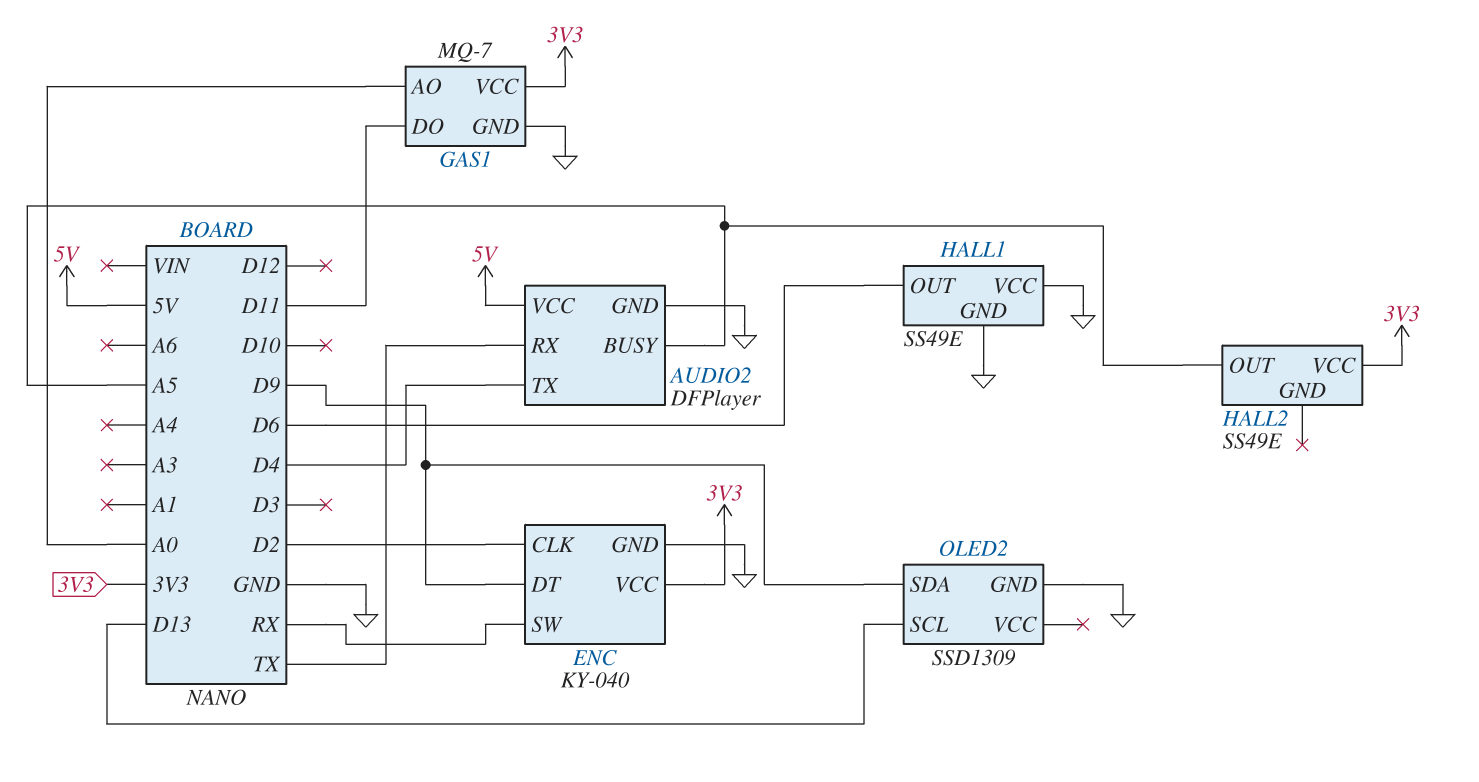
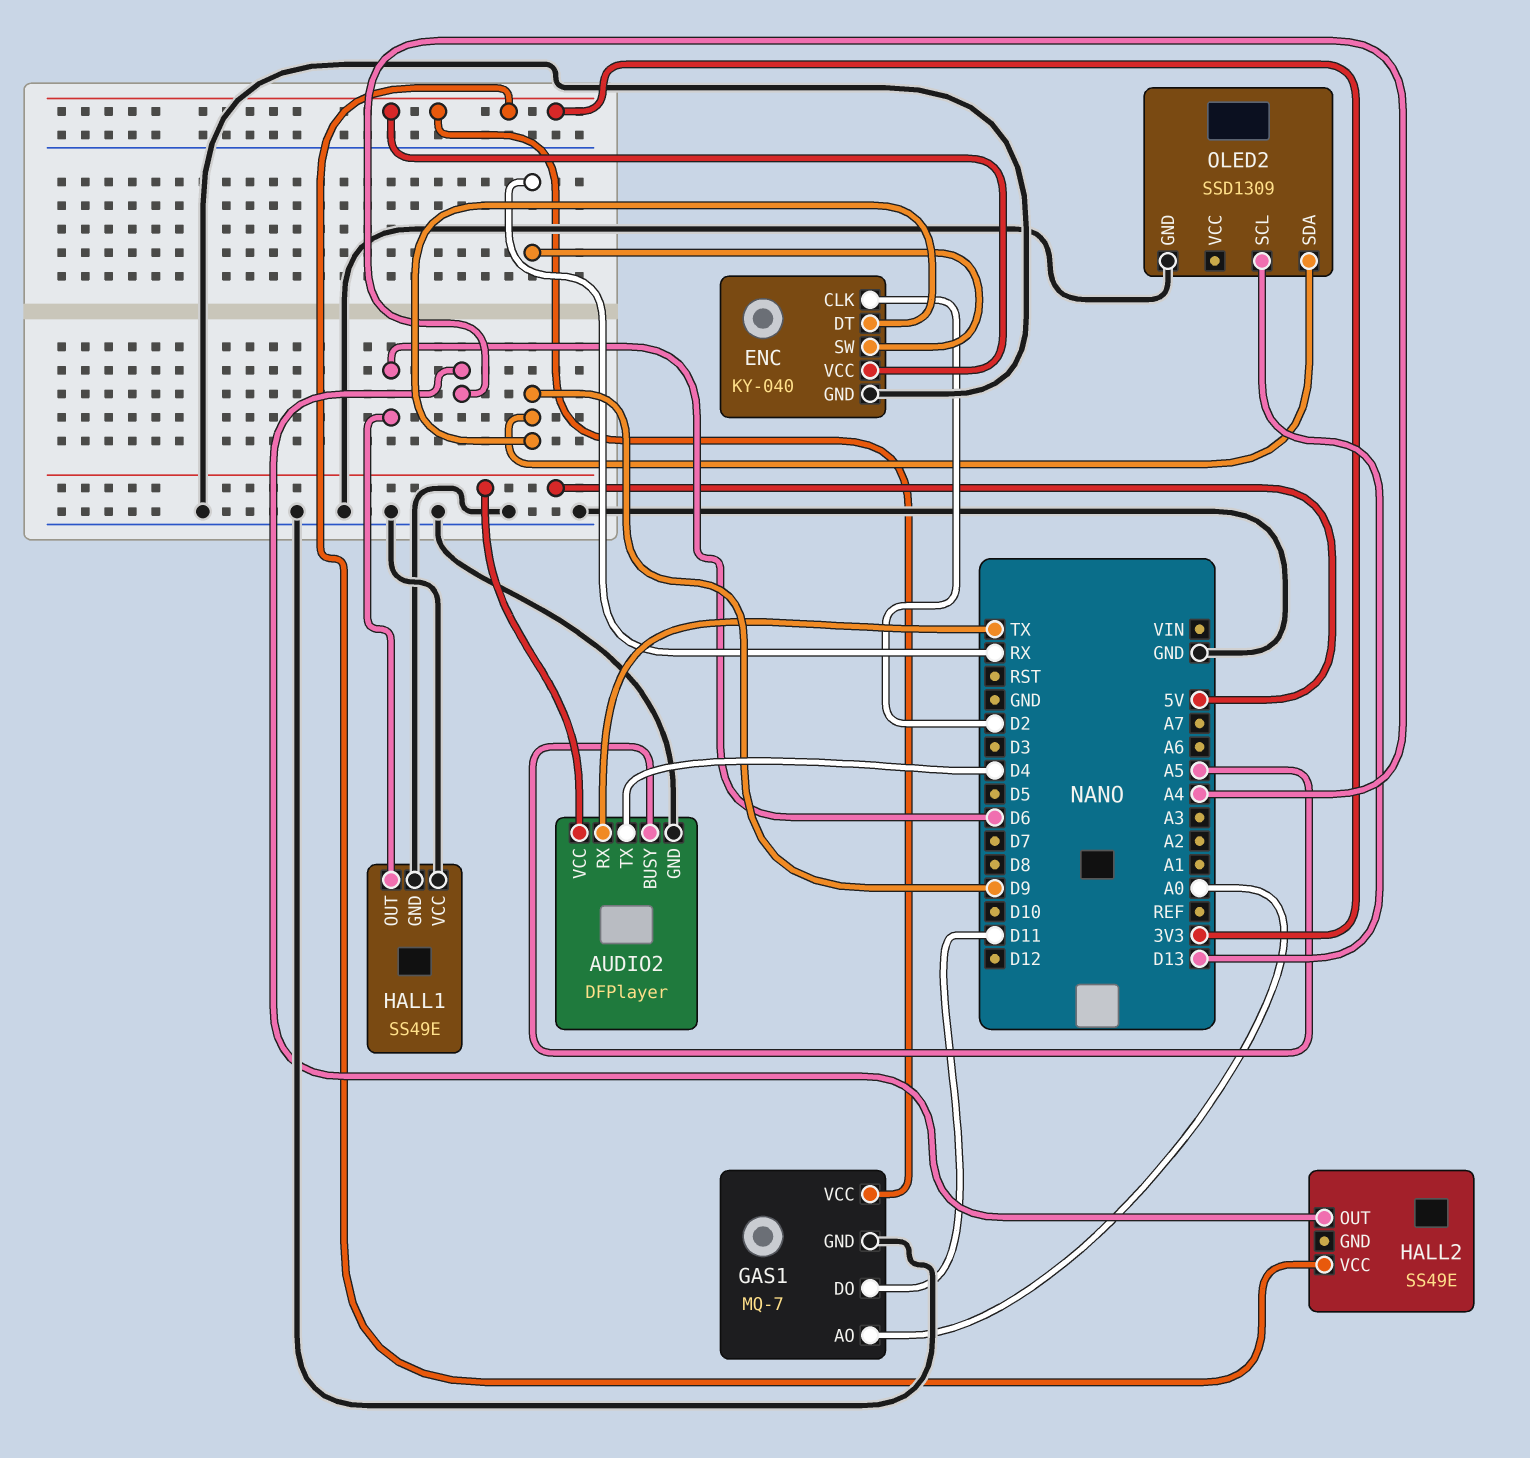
HALL2 pin OUT: A5 -> A4

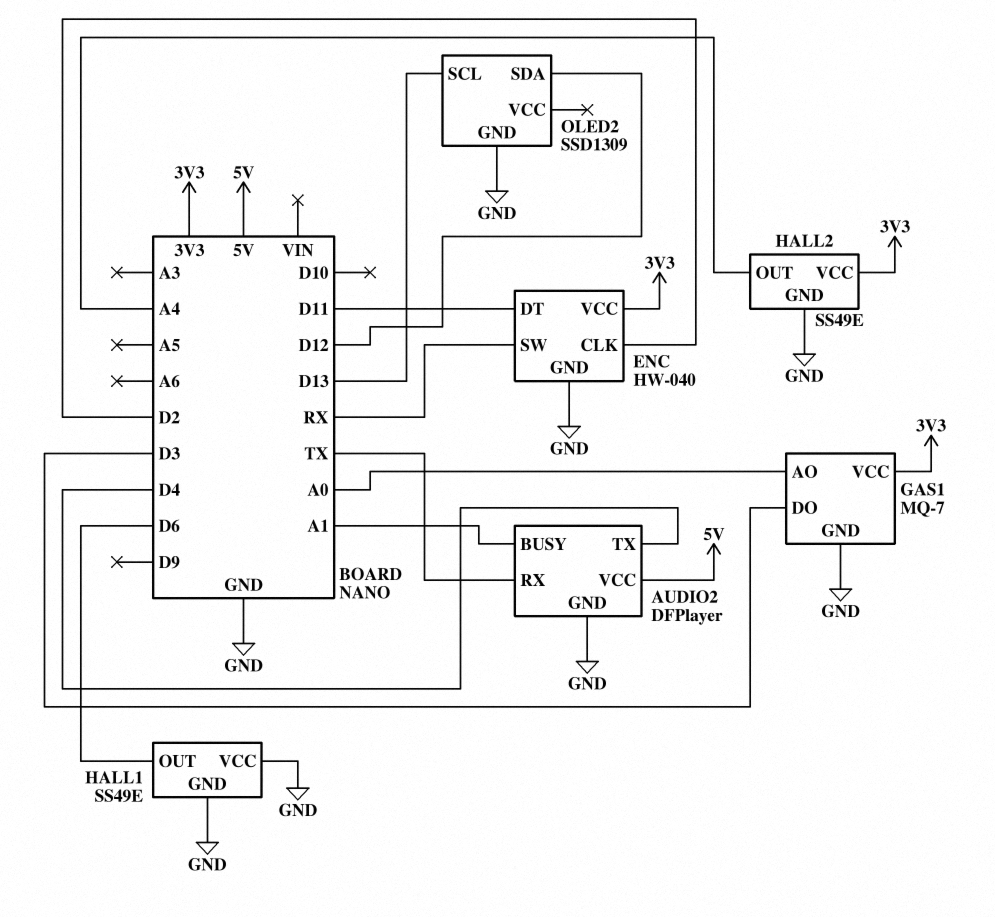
AUDIO2 pin BUSY: A5 -> A1
ENC: KY-040 -> HW-040
ENC pin DT: D9 -> D11
GAS1 pin DO: D11 -> D3
HALL2 pin GND: none -> GND
OLED2 pin SDA: D9 -> D12

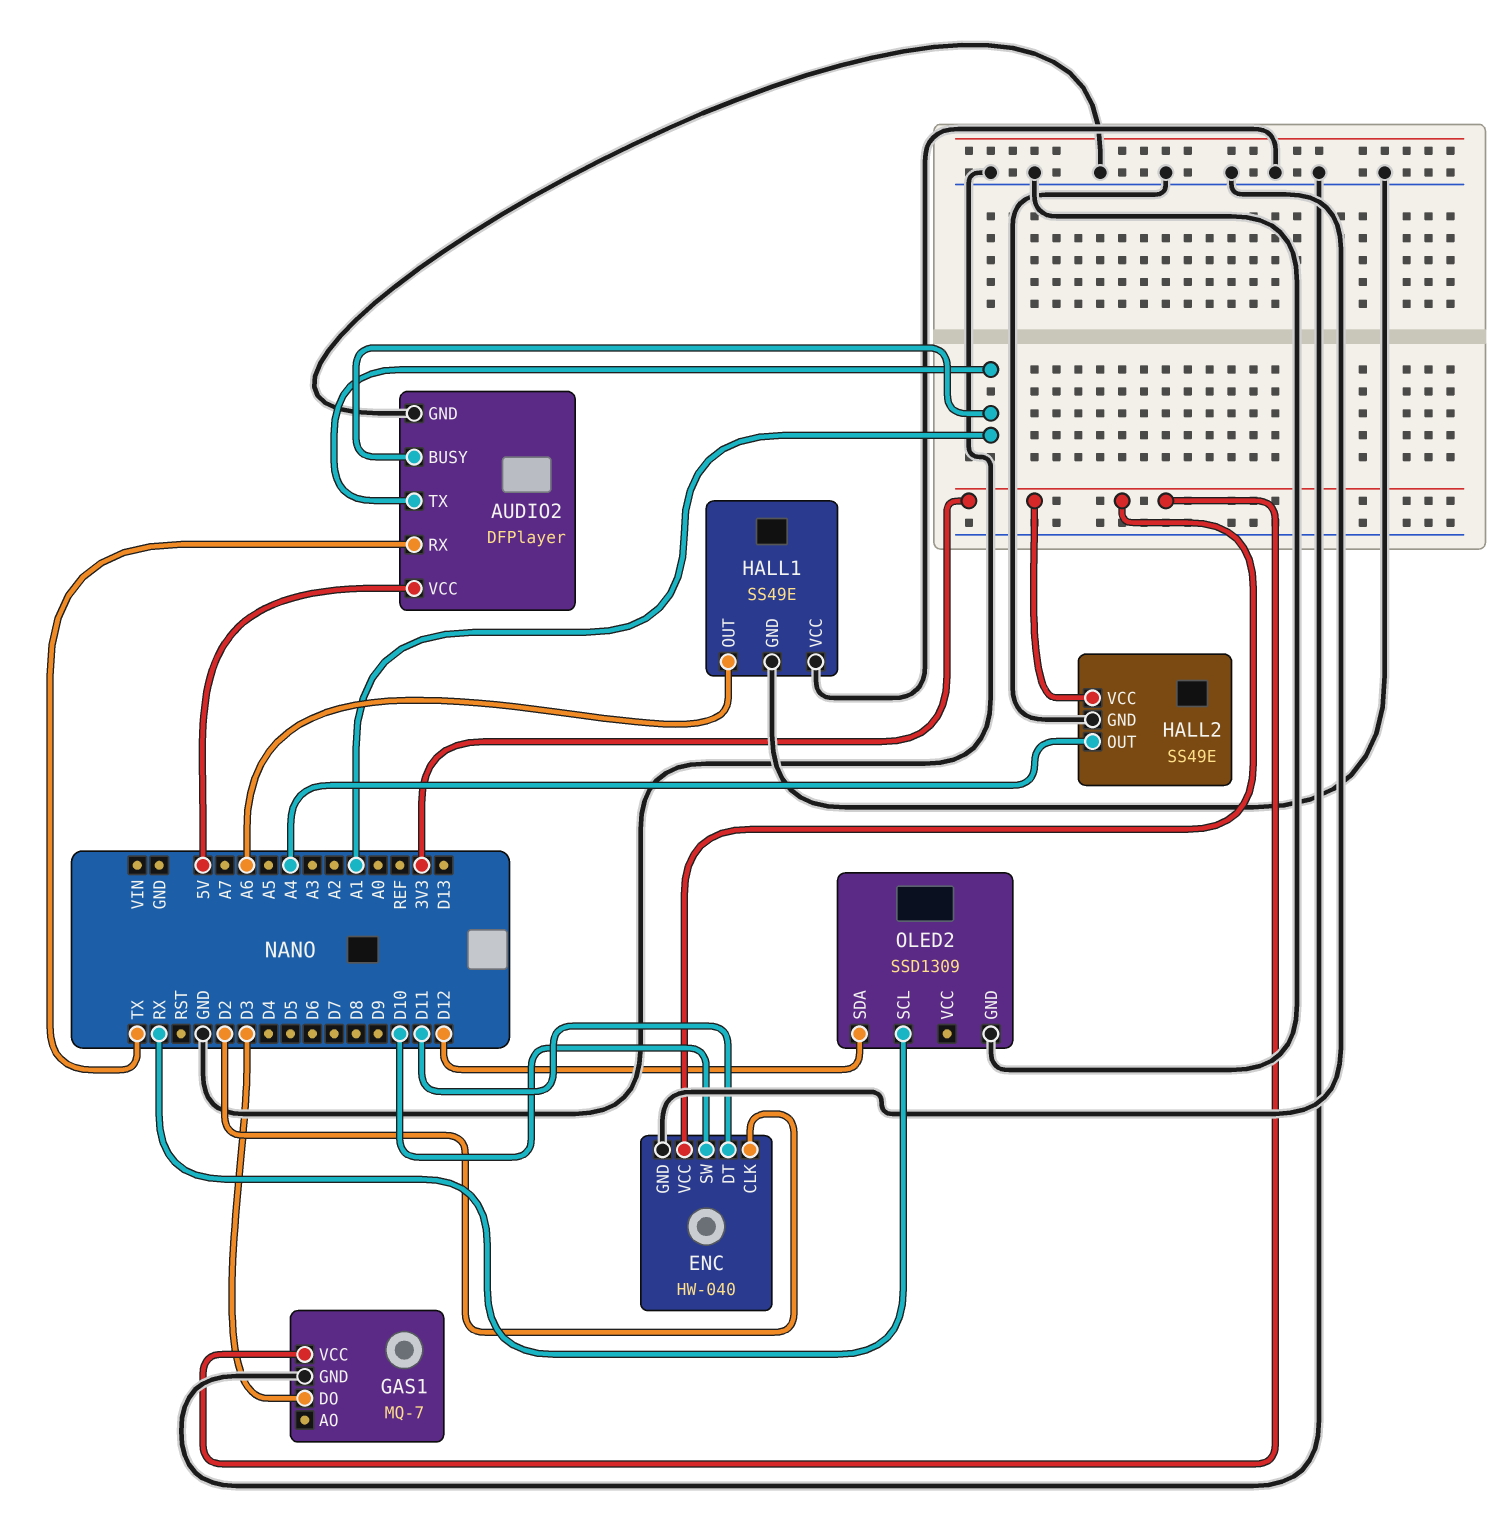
AUDIO2 pin TX: D4 -> A1
ENC pin SW: RX -> D10
GAS1 pin AO: A0 -> none
HALL1 pin OUT: D6 -> A6
OLED2 pin SCL: D13 -> RX

